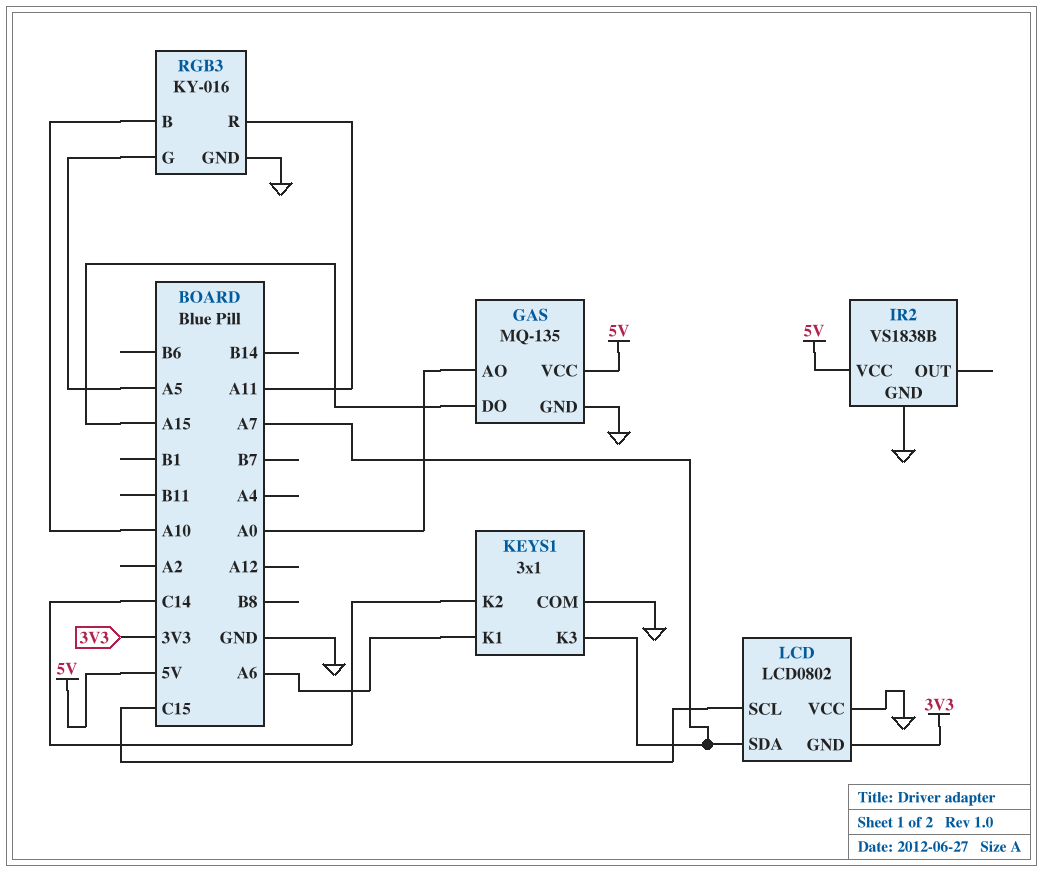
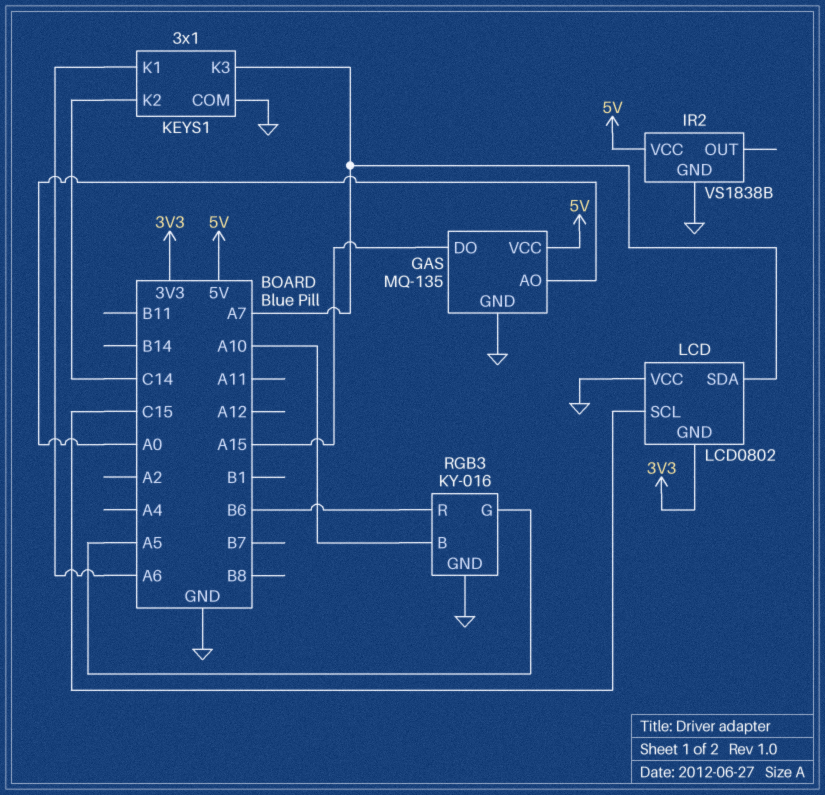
RGB3 pin R: A11 -> B6

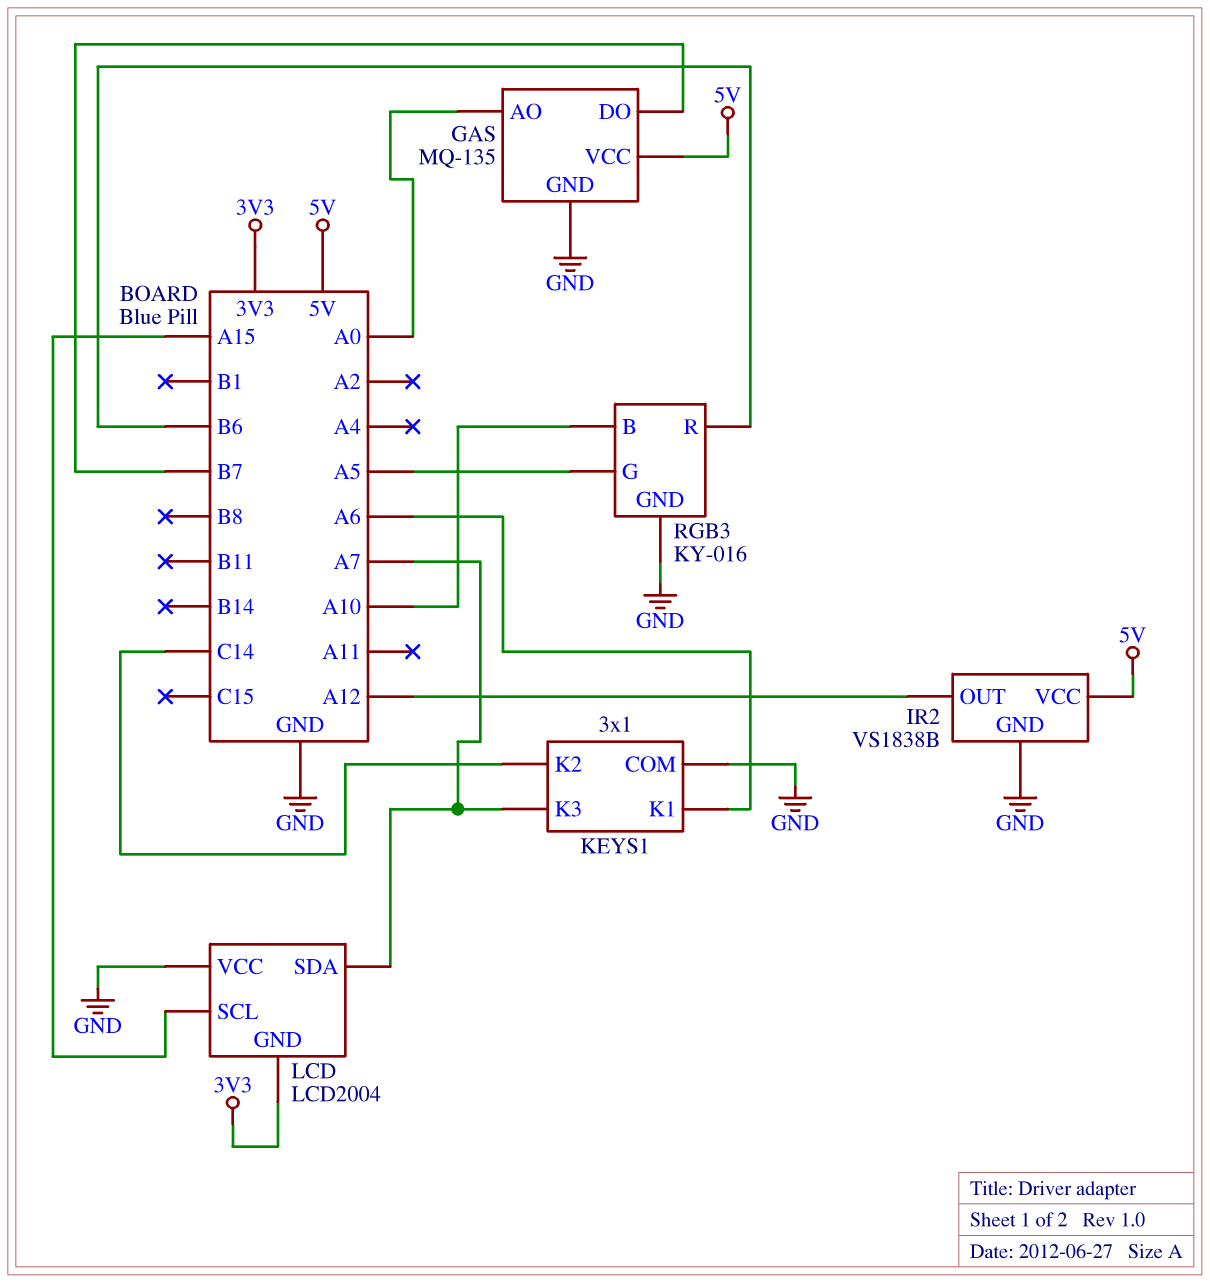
GAS pin DO: A15 -> B7
IR2 pin OUT: none -> A12
LCD: LCD0802 -> LCD2004
LCD pin SCL: C15 -> A15

